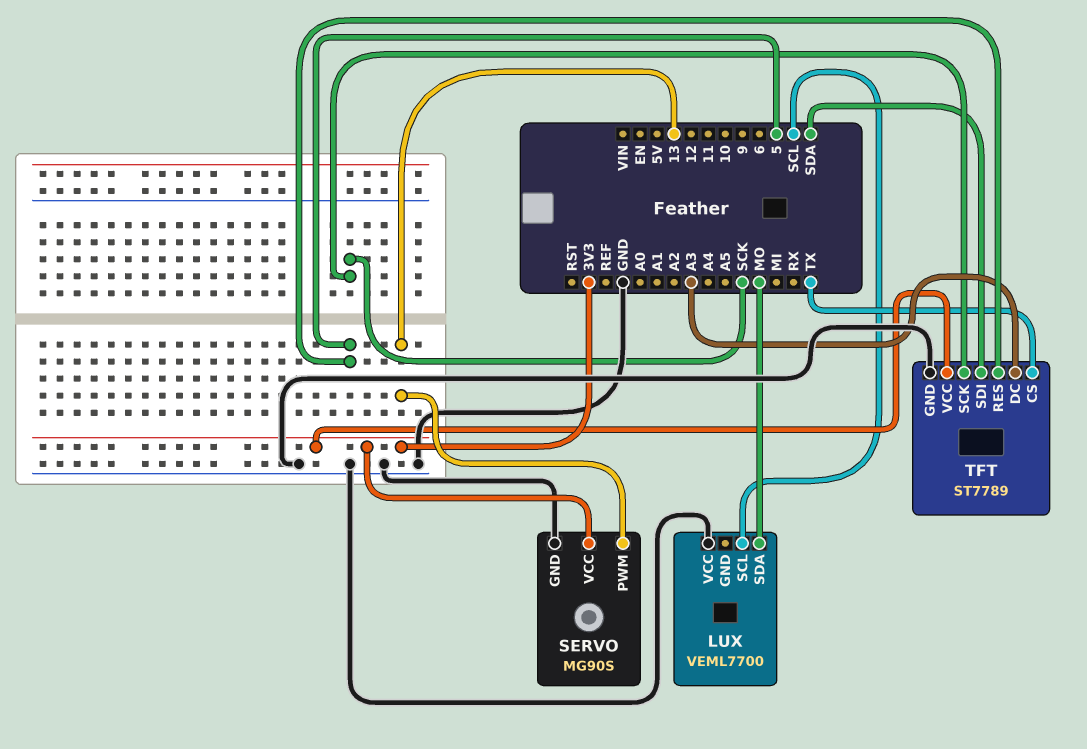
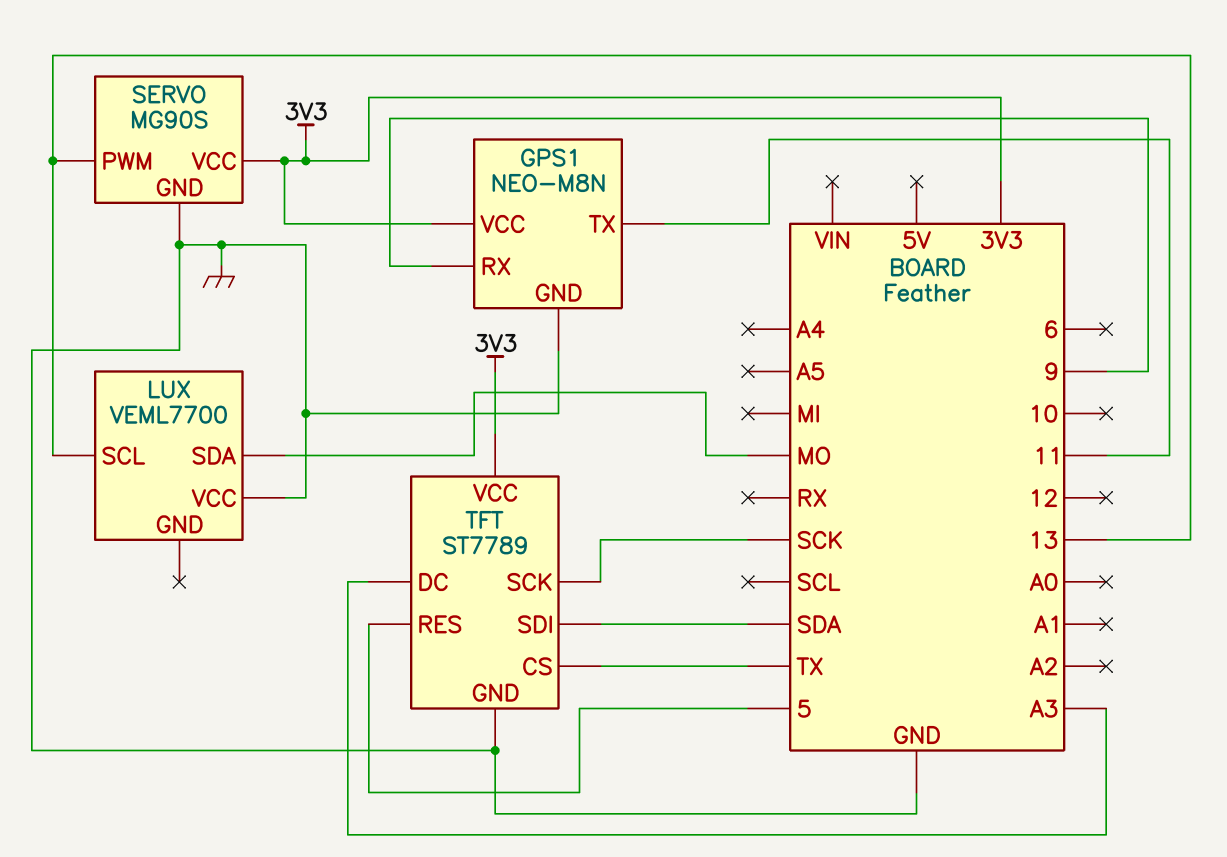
GPS1: none -> NEO-M8N
GPS1 pin GND: none -> GND
GPS1 pin RX: none -> 9
GPS1 pin TX: none -> 11
GPS1 pin VCC: none -> 3V3
LUX pin SCL: SCL -> 13

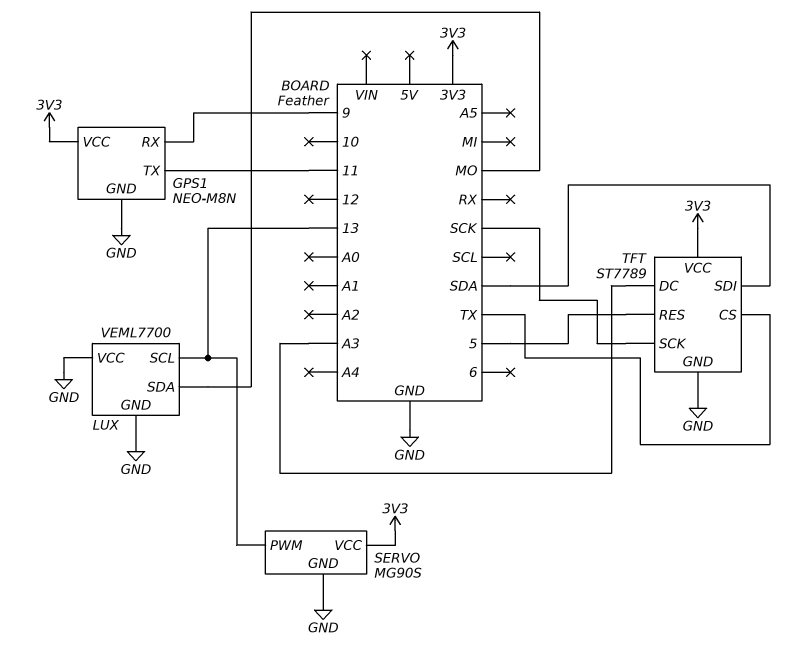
LUX pin GND: none -> GND

